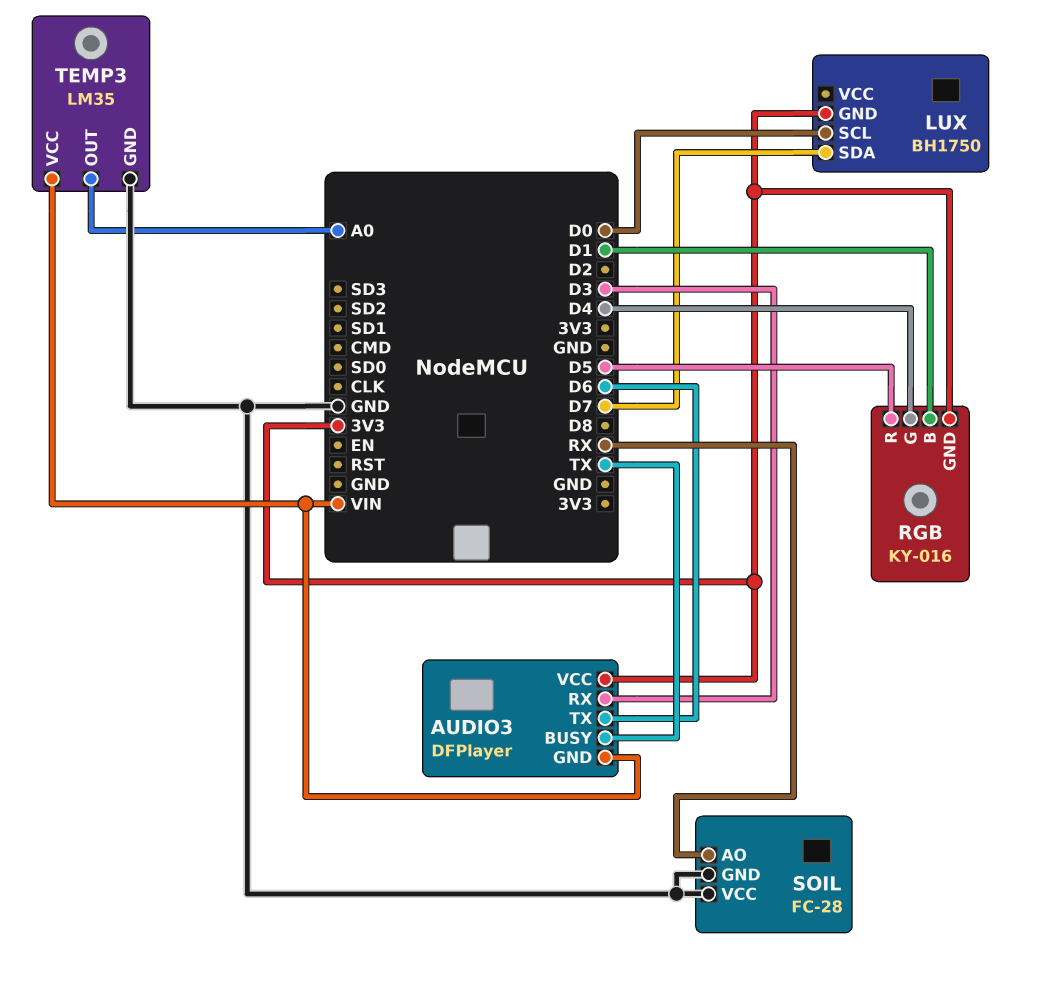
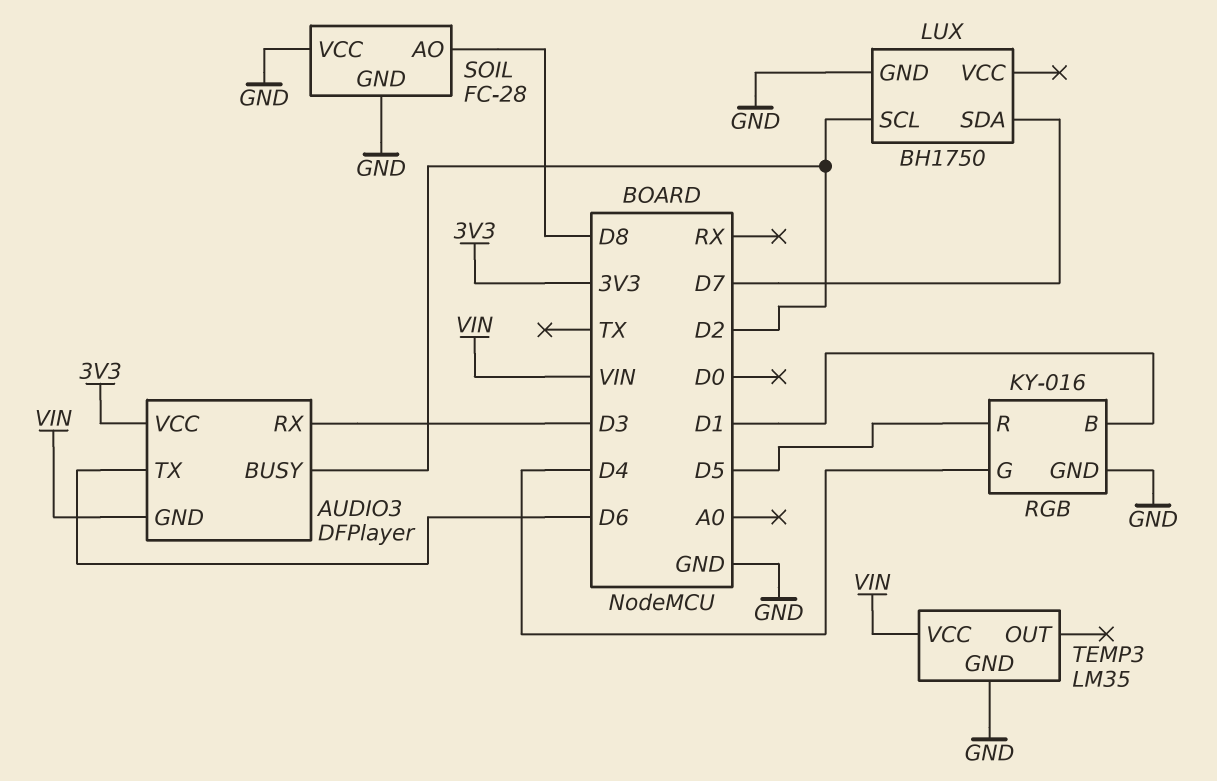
AUDIO3 pin BUSY: TX -> D2
LUX pin GND: 3V3 -> GND
LUX pin SCL: D0 -> D2
RGB pin GND: 3V3 -> GND
SOIL pin AO: RX -> D8
TEMP3 pin OUT: A0 -> none

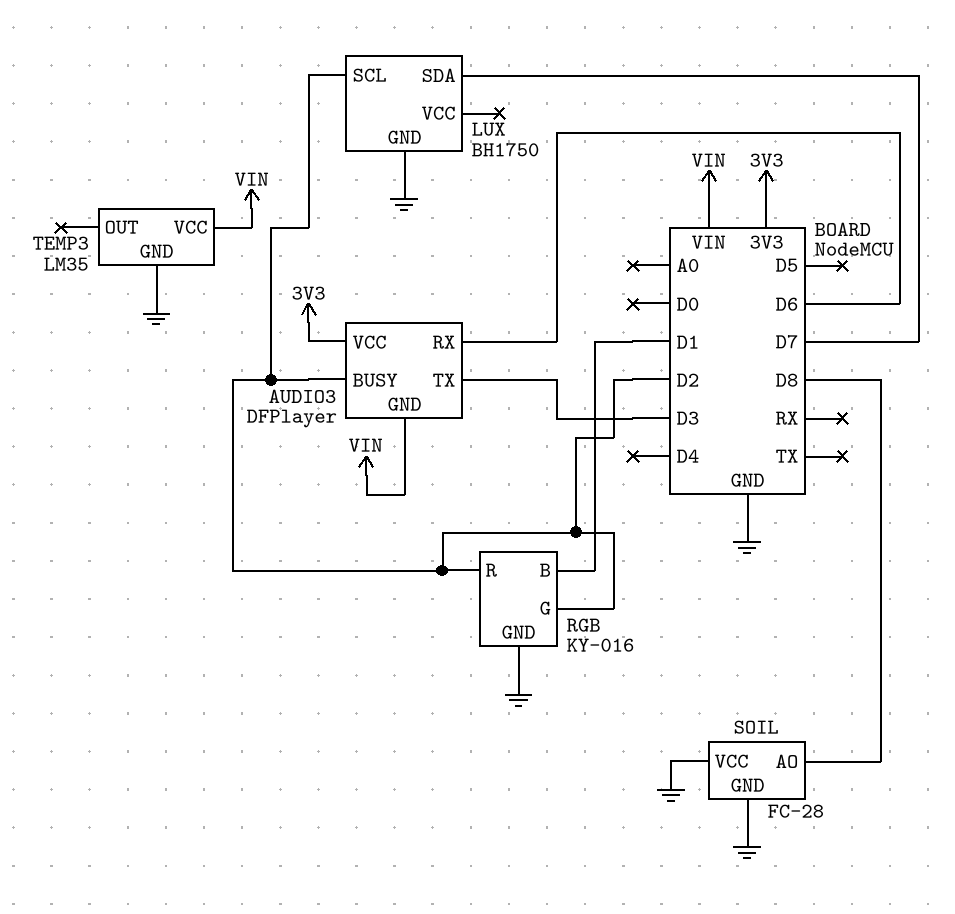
AUDIO3 pin RX: D3 -> D6
AUDIO3 pin TX: D6 -> D3
RGB pin G: D4 -> D2
RGB pin R: D5 -> D2

